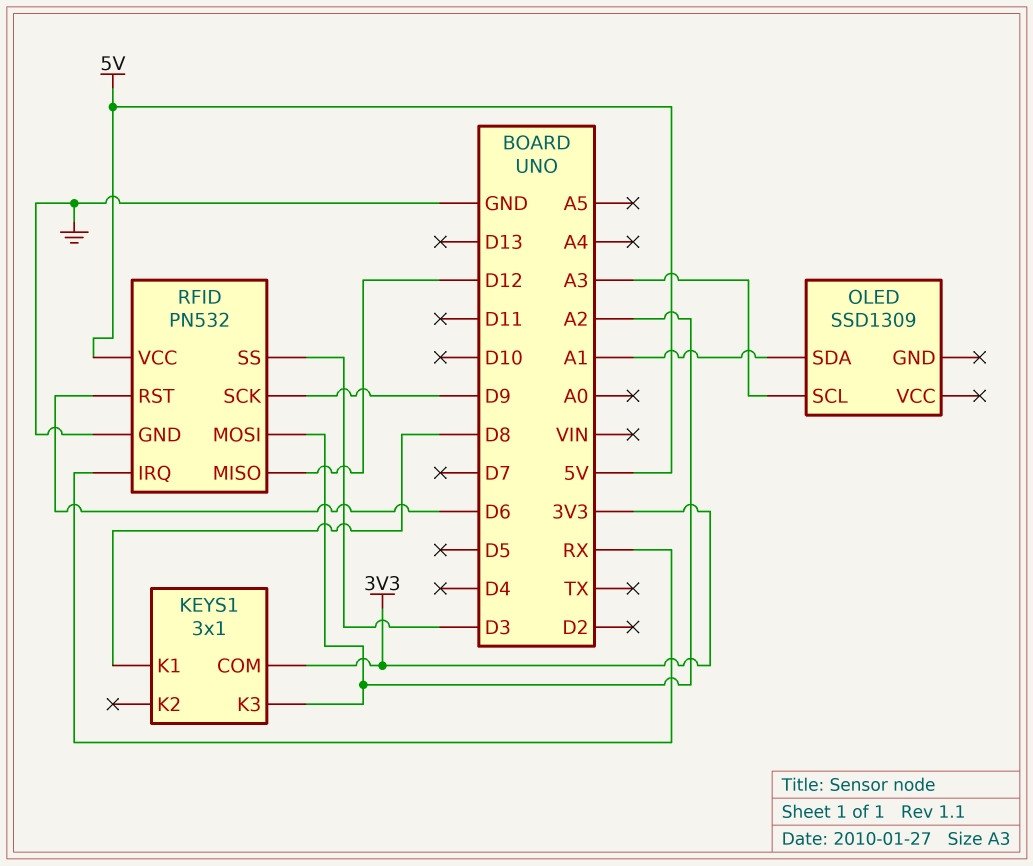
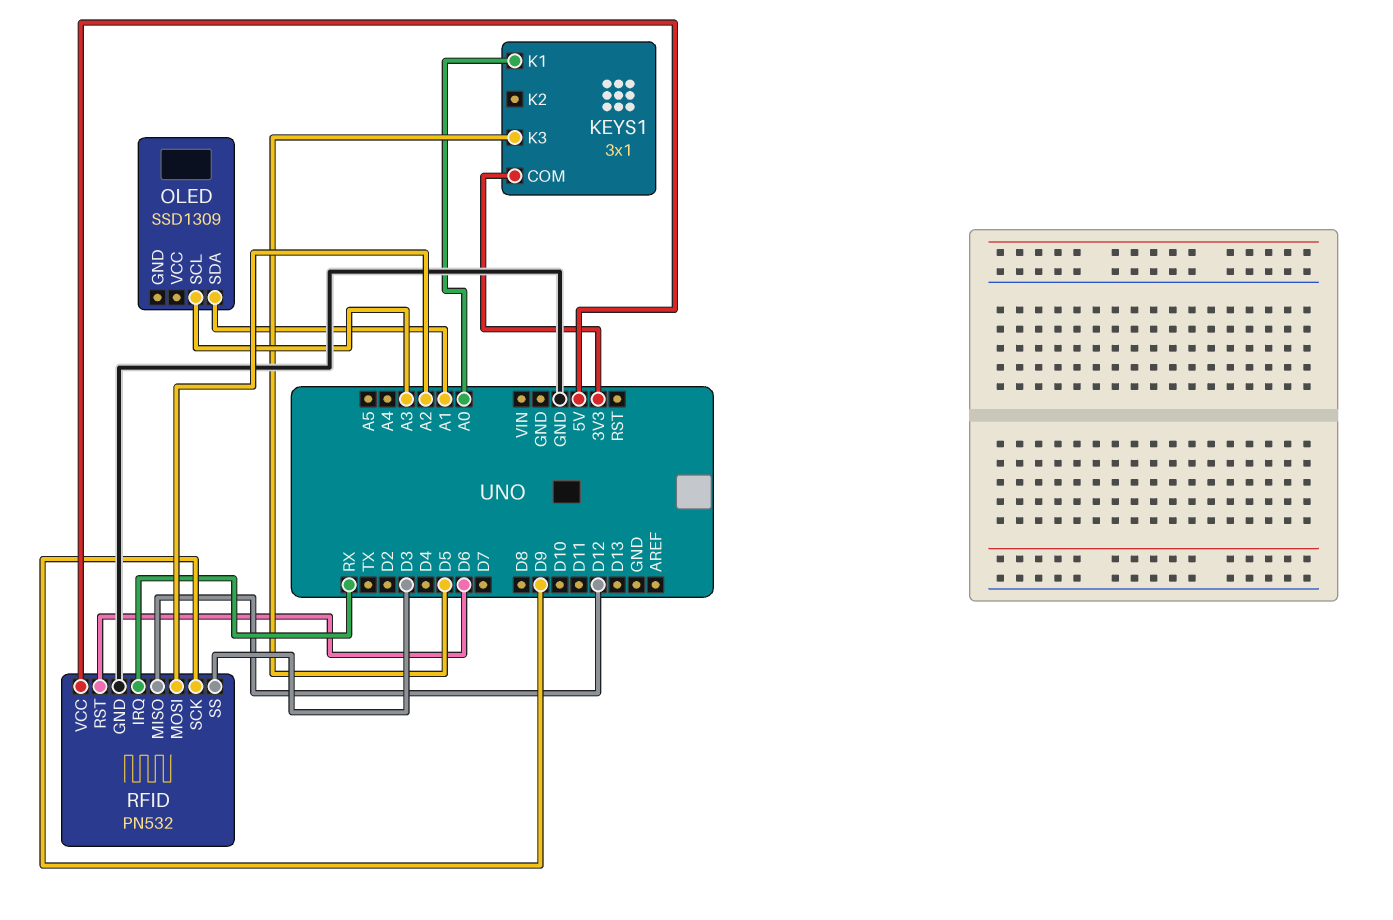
KEYS1 pin K1: D8 -> A0
KEYS1 pin K3: A2 -> D5

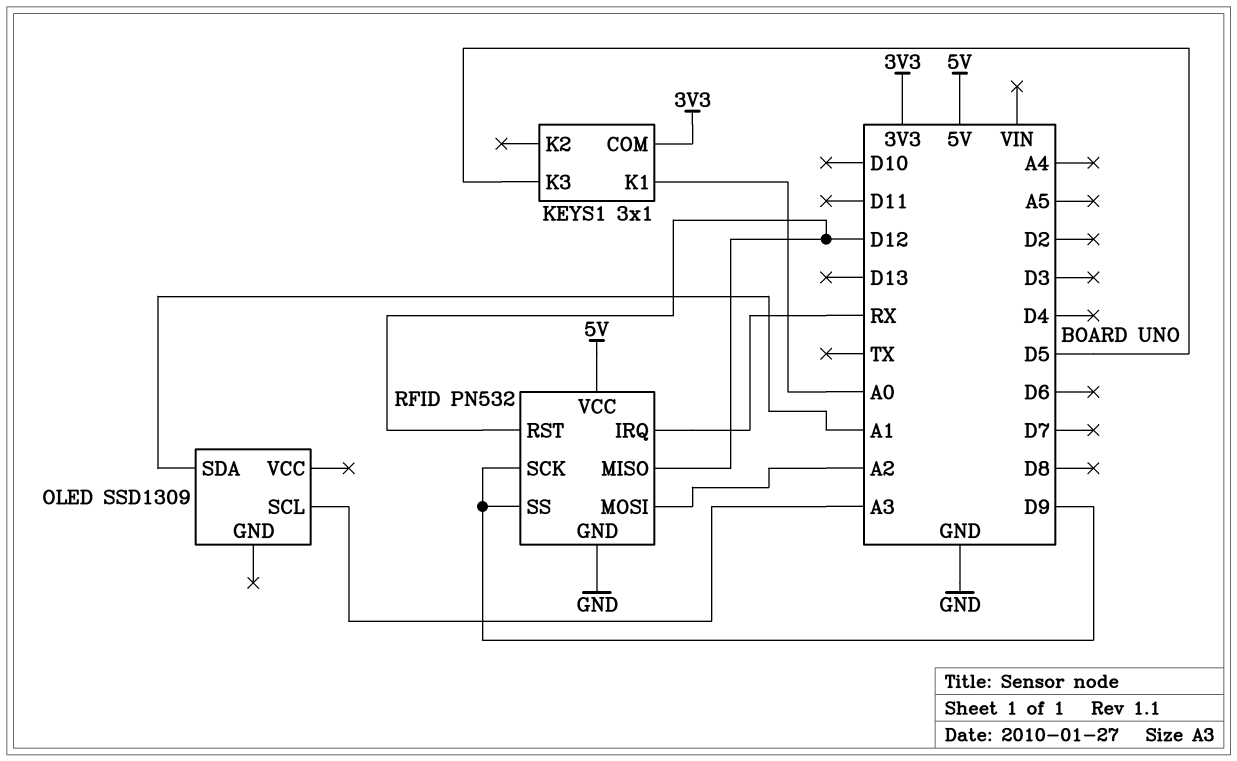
RFID pin RST: D6 -> D12
RFID pin SS: D3 -> D9

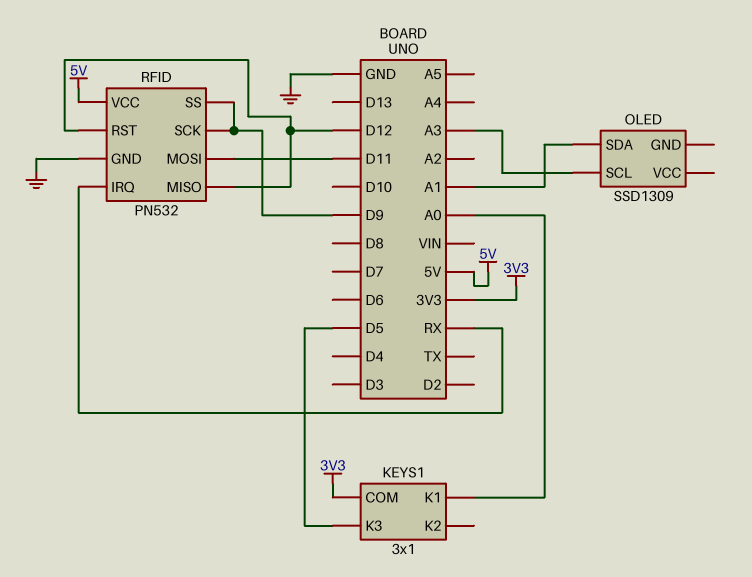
RFID pin MOSI: A2 -> D11

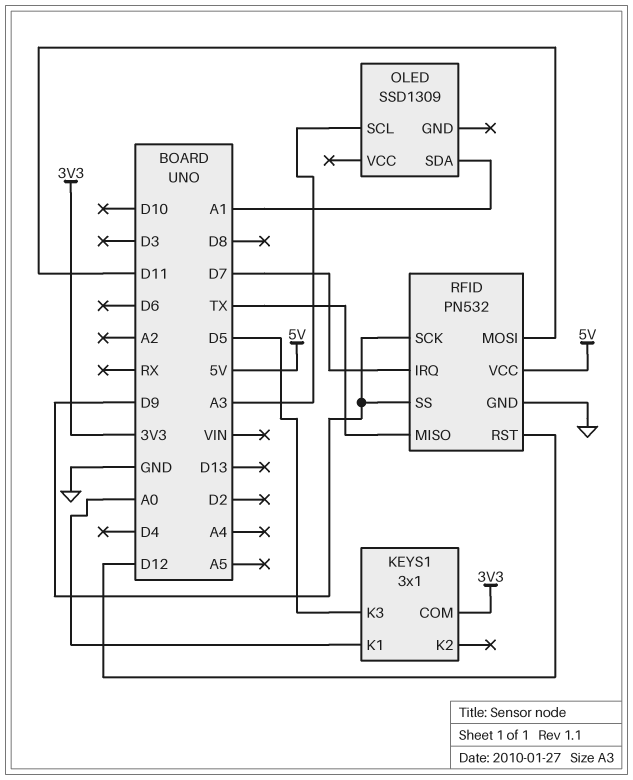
RFID pin IRQ: RX -> D7
RFID pin MISO: D12 -> TX

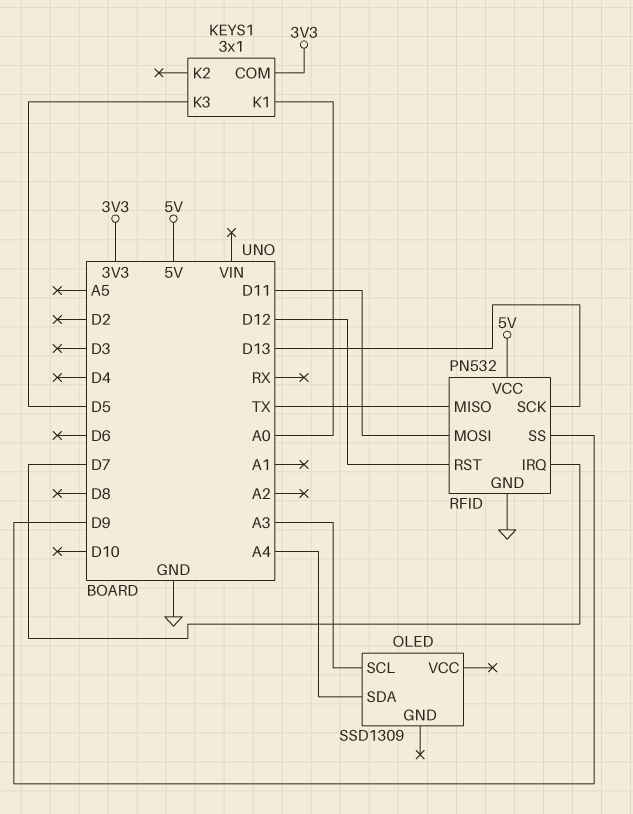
OLED pin SDA: A1 -> A4
RFID pin SCK: D9 -> D13

